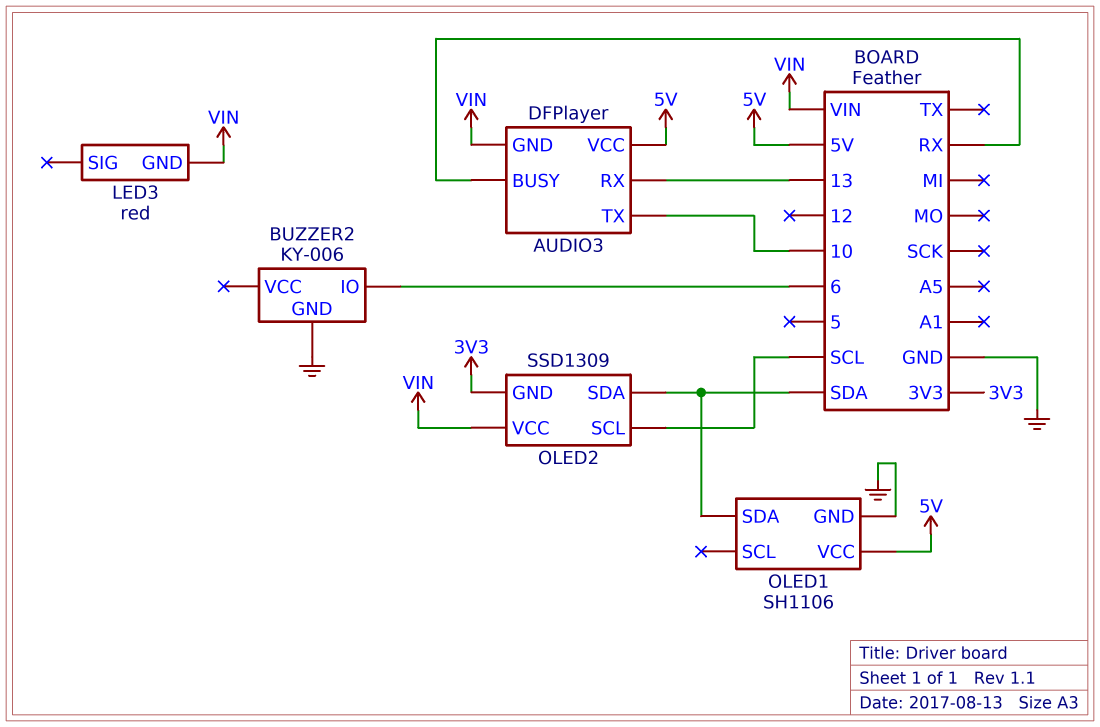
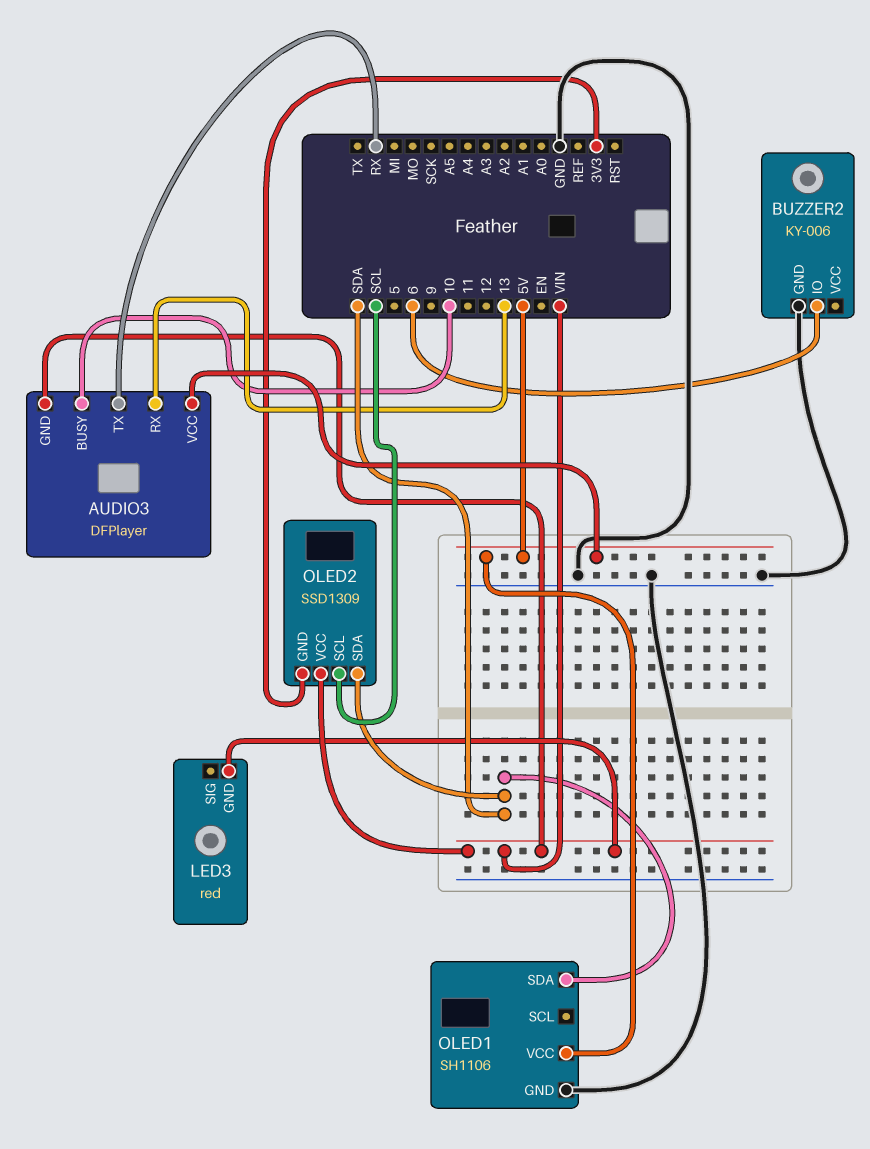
AUDIO3 pin BUSY: RX -> 10
AUDIO3 pin TX: 10 -> RX

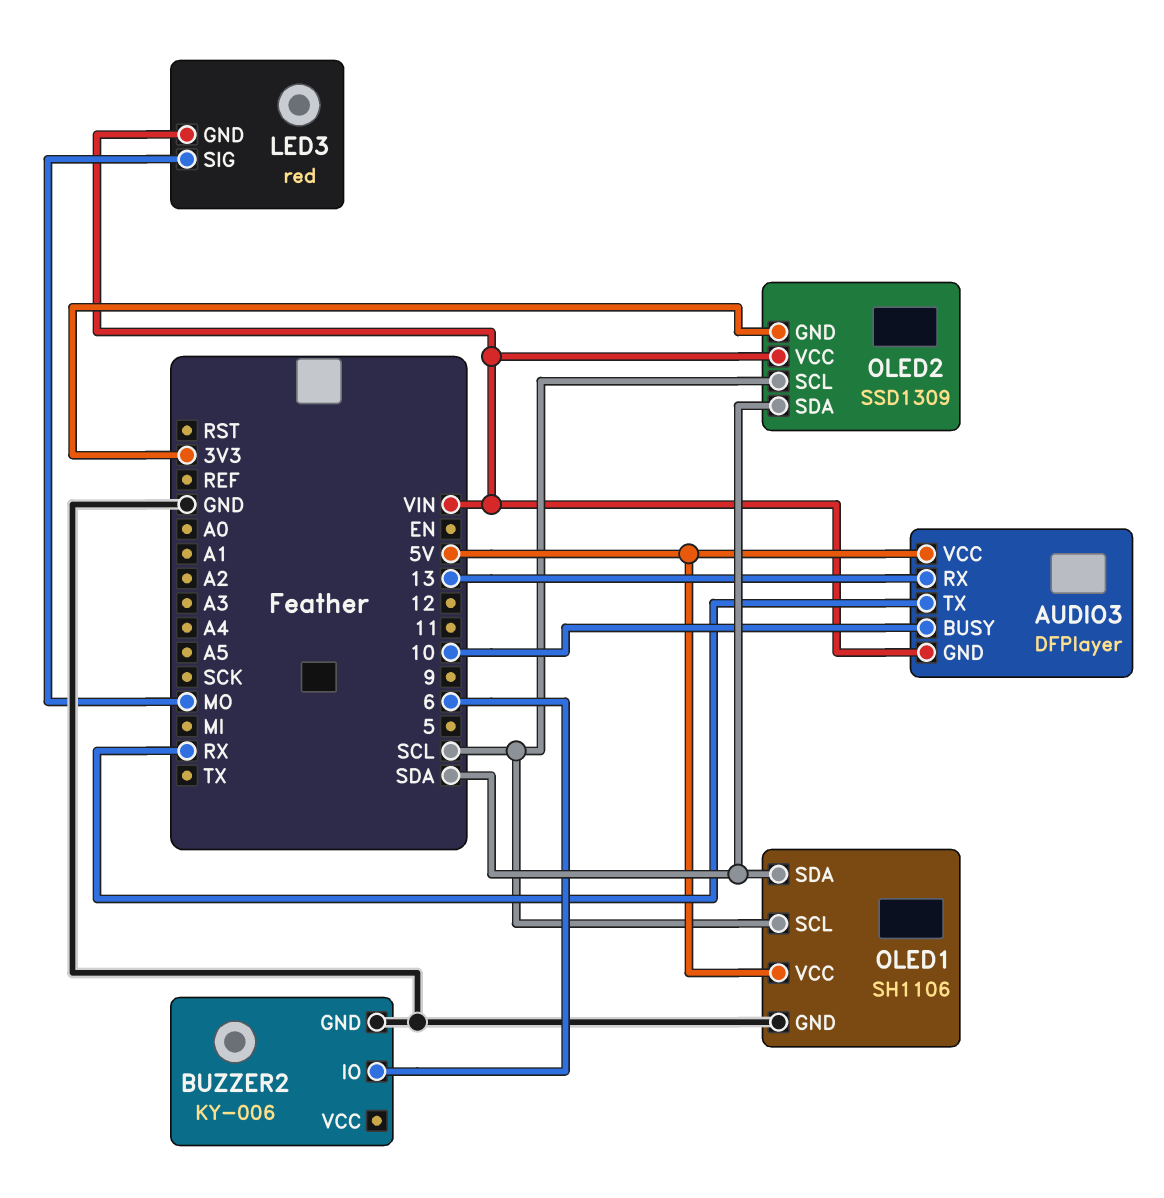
LED3 pin SIG: none -> MO
OLED1 pin SCL: none -> SCL

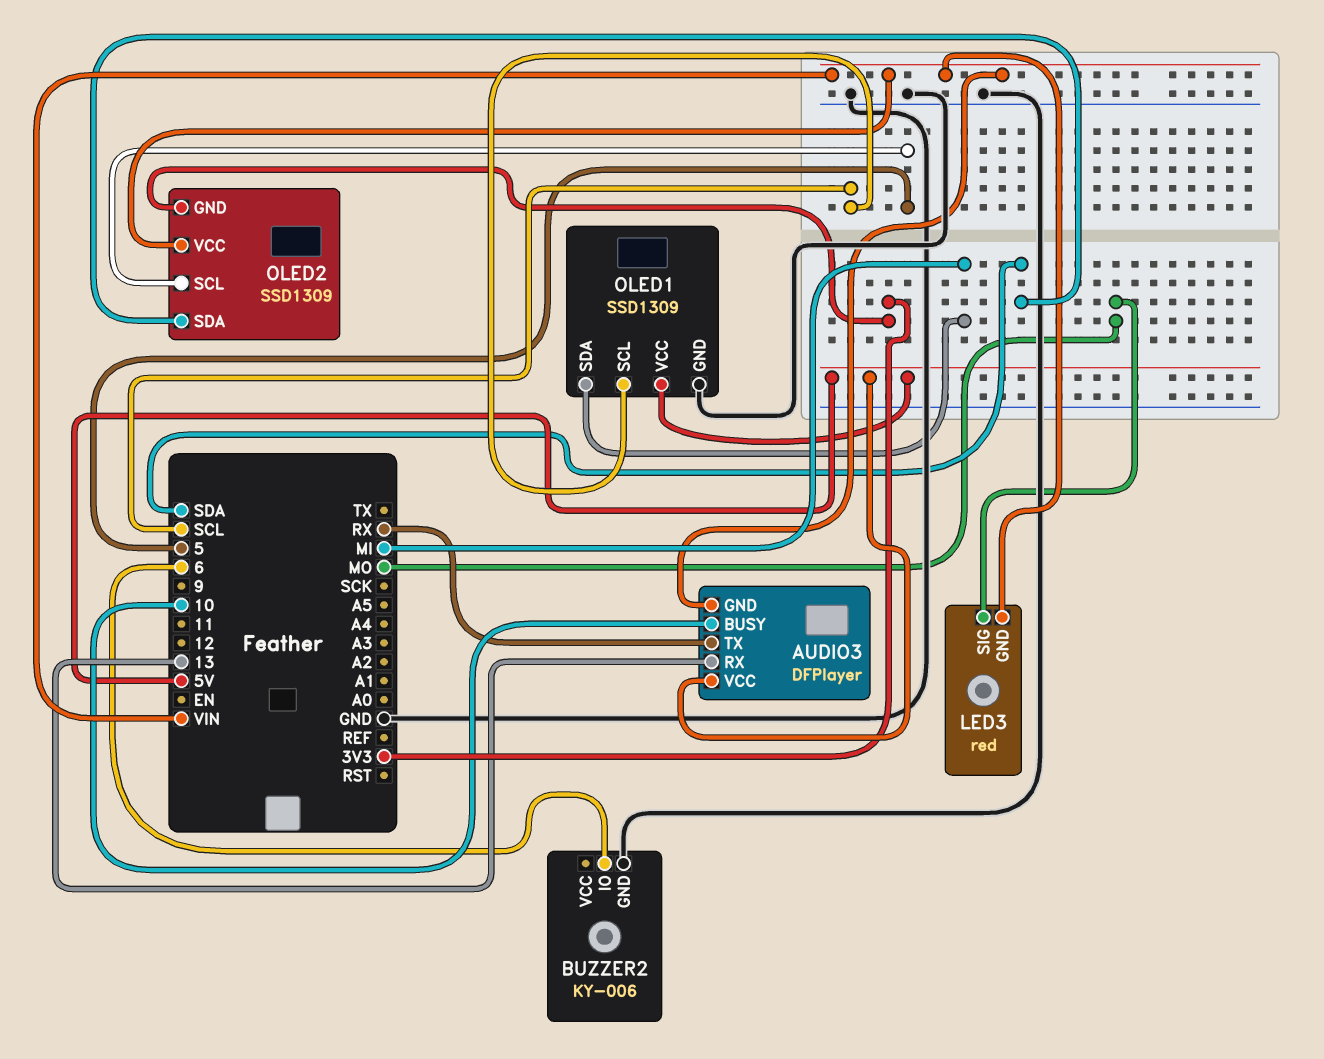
OLED1: SH1106 -> SSD1309
OLED1 pin SDA: SDA -> MI
OLED2 pin SCL: SCL -> 5

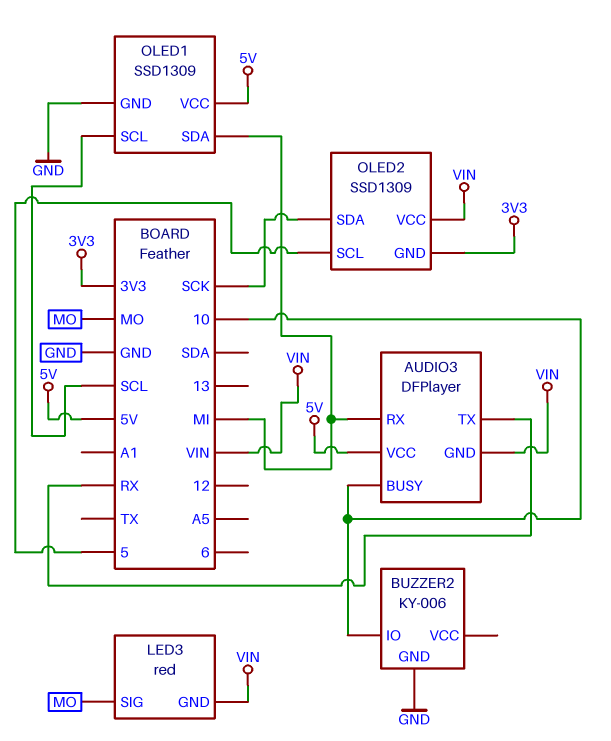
AUDIO3 pin RX: 13 -> MI
BUZZER2 pin IO: 6 -> 10
OLED2 pin SDA: SDA -> SCK

